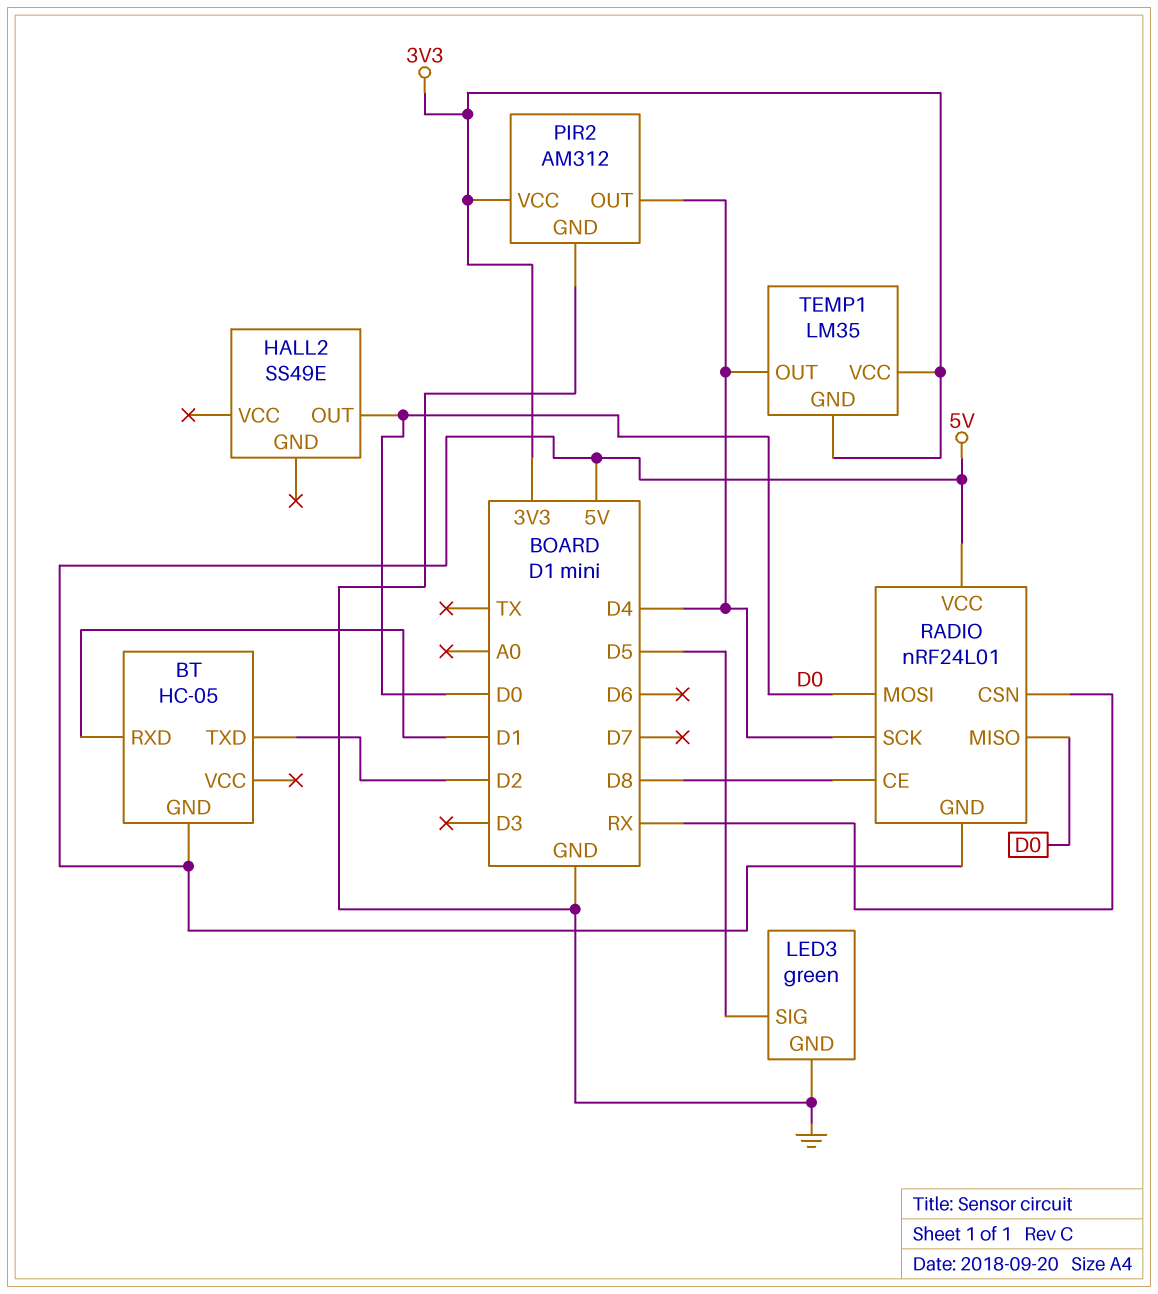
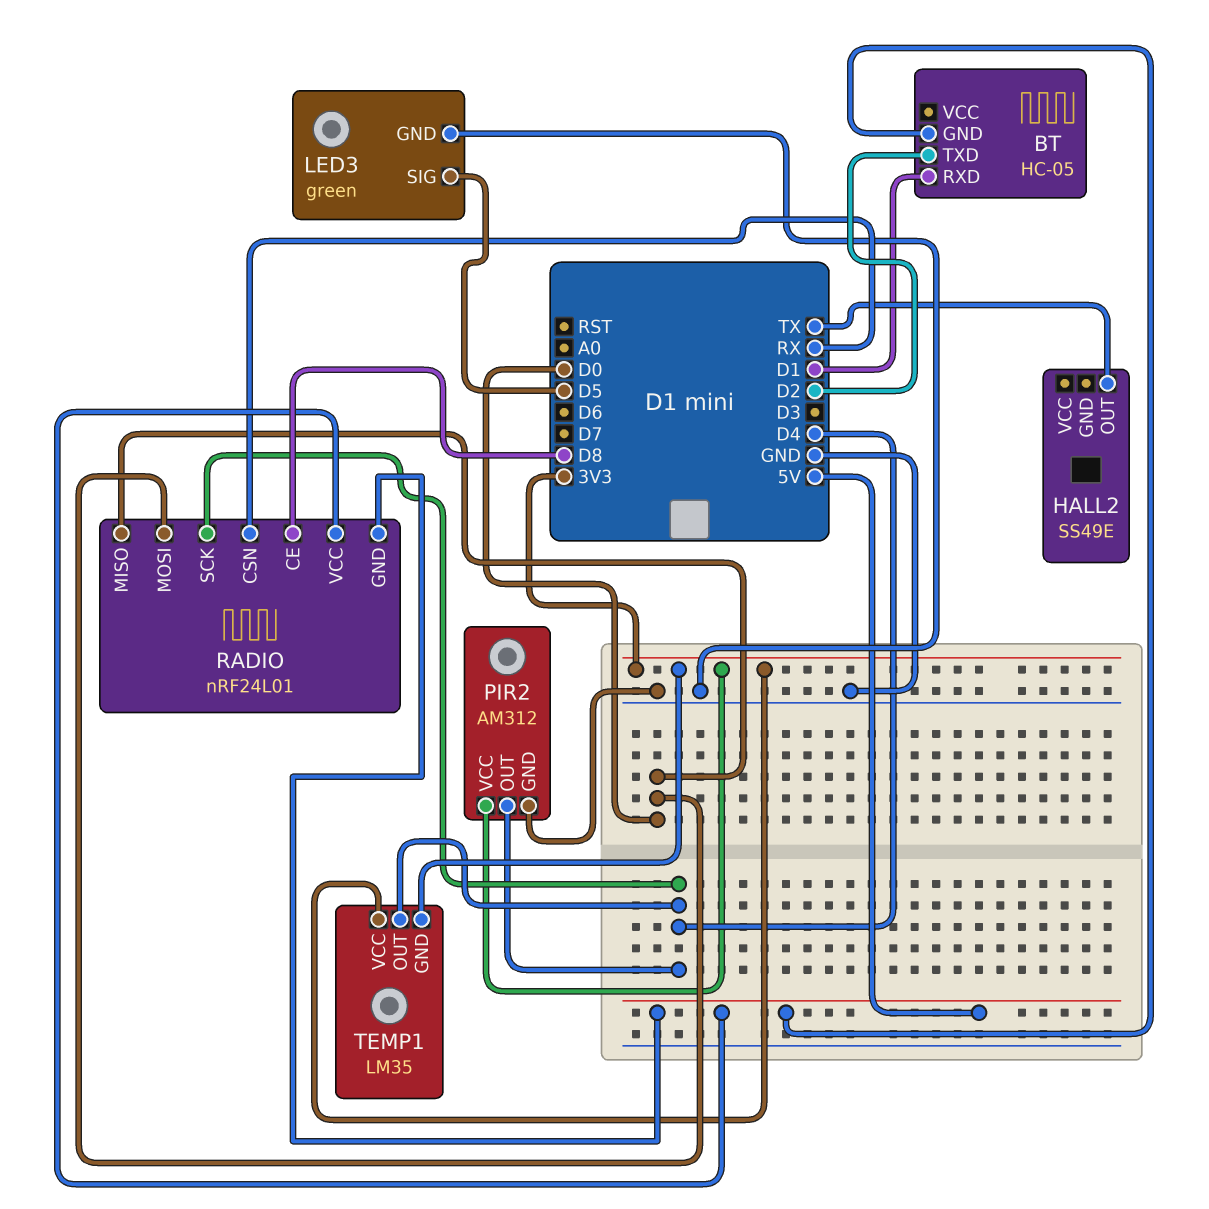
HALL2 pin OUT: D0 -> TX

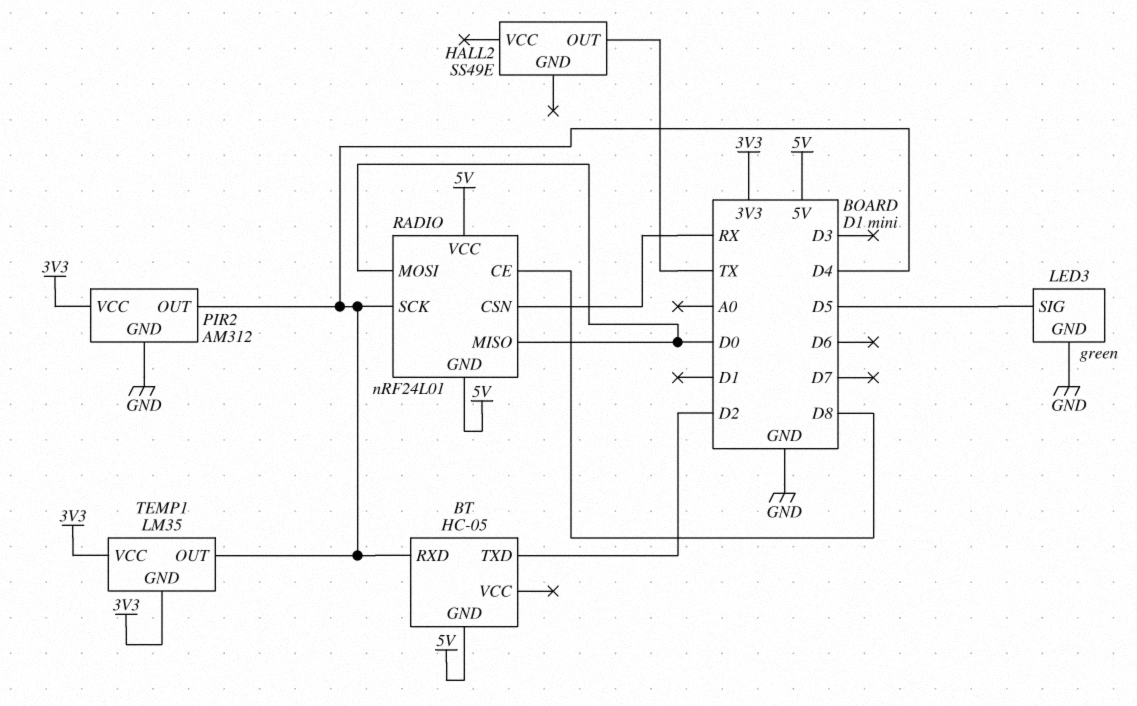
BT pin RXD: D1 -> D4

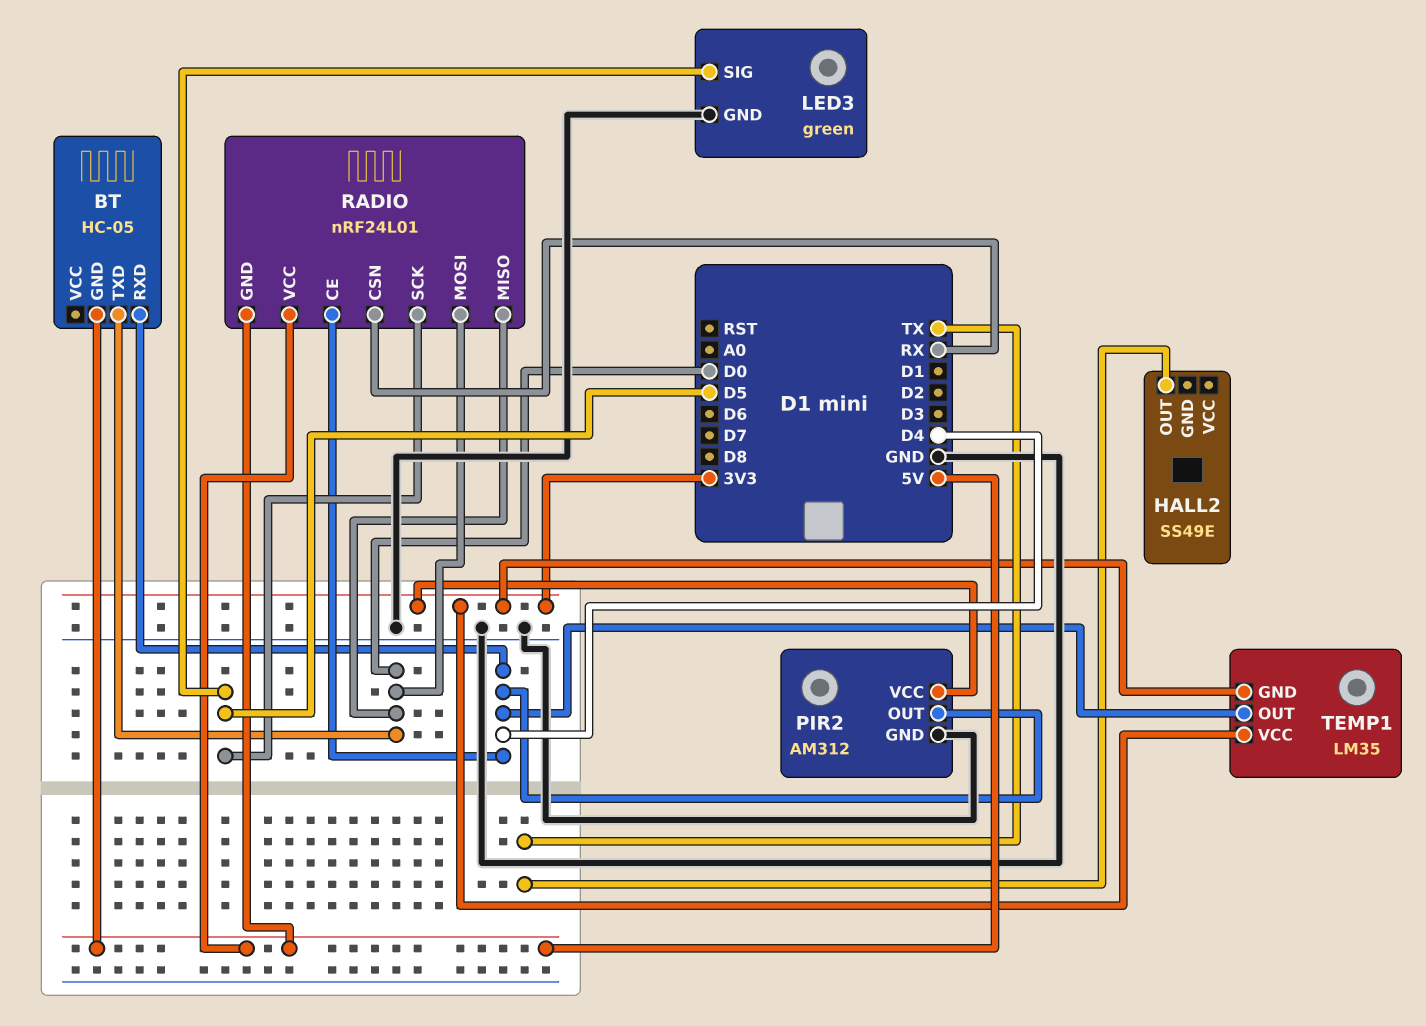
BT pin TXD: D2 -> D0
RADIO pin CE: D8 -> D4
RADIO pin SCK: D4 -> D5

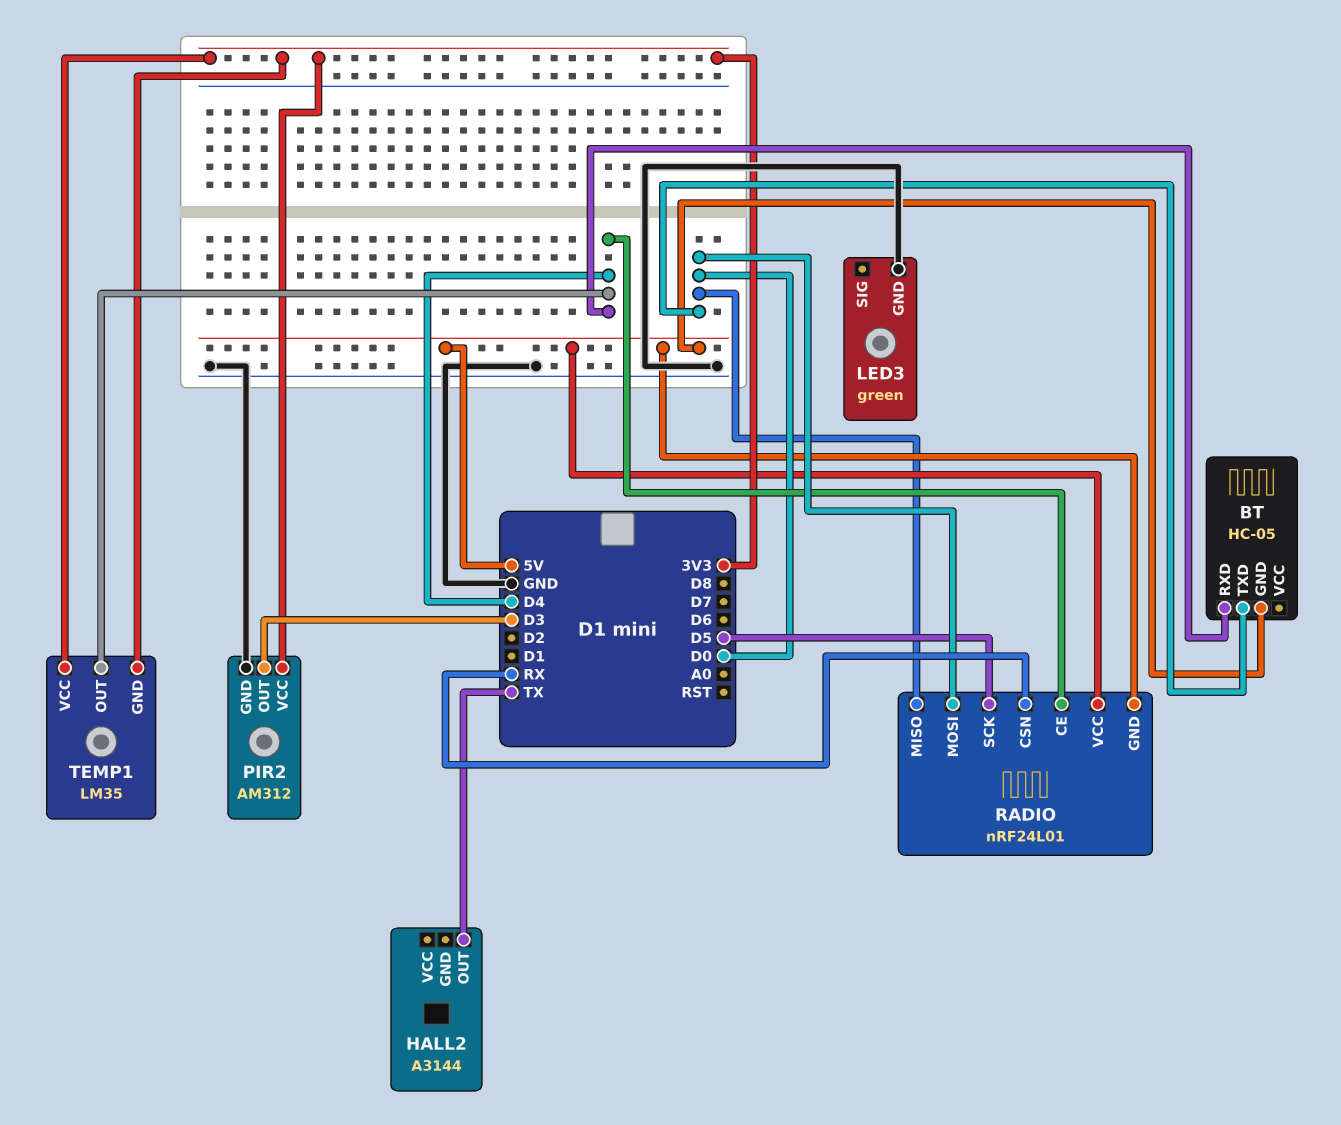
HALL2: SS49E -> A3144
LED3 pin SIG: D5 -> none
PIR2 pin OUT: D4 -> D3

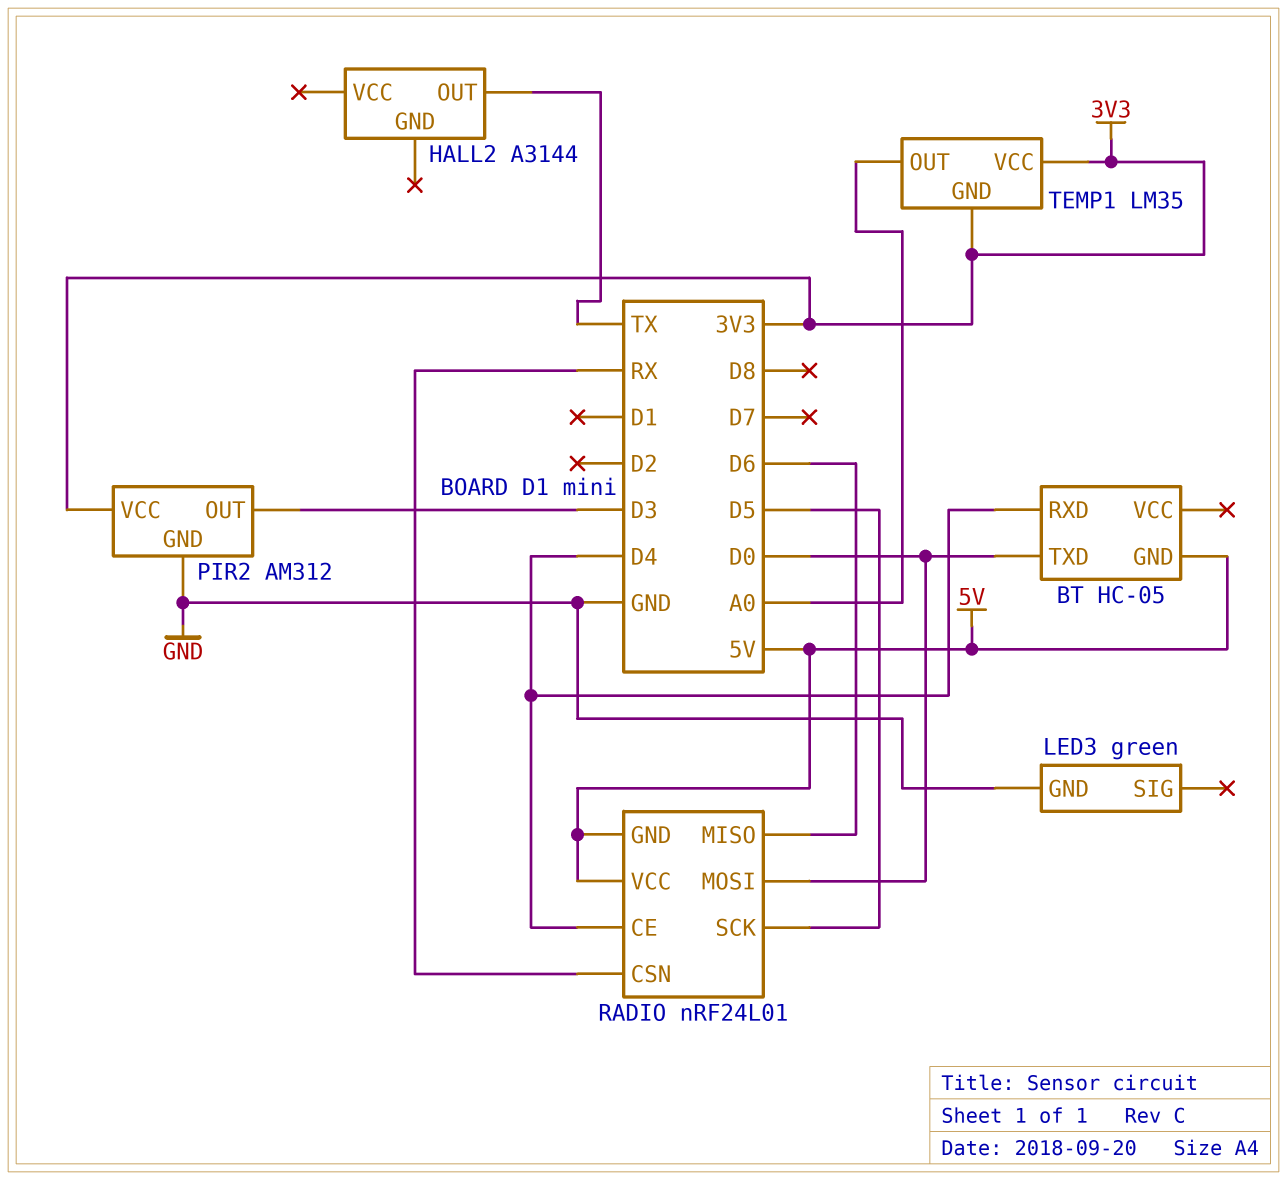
RADIO pin MISO: D0 -> D6
TEMP1 pin OUT: D4 -> A0

